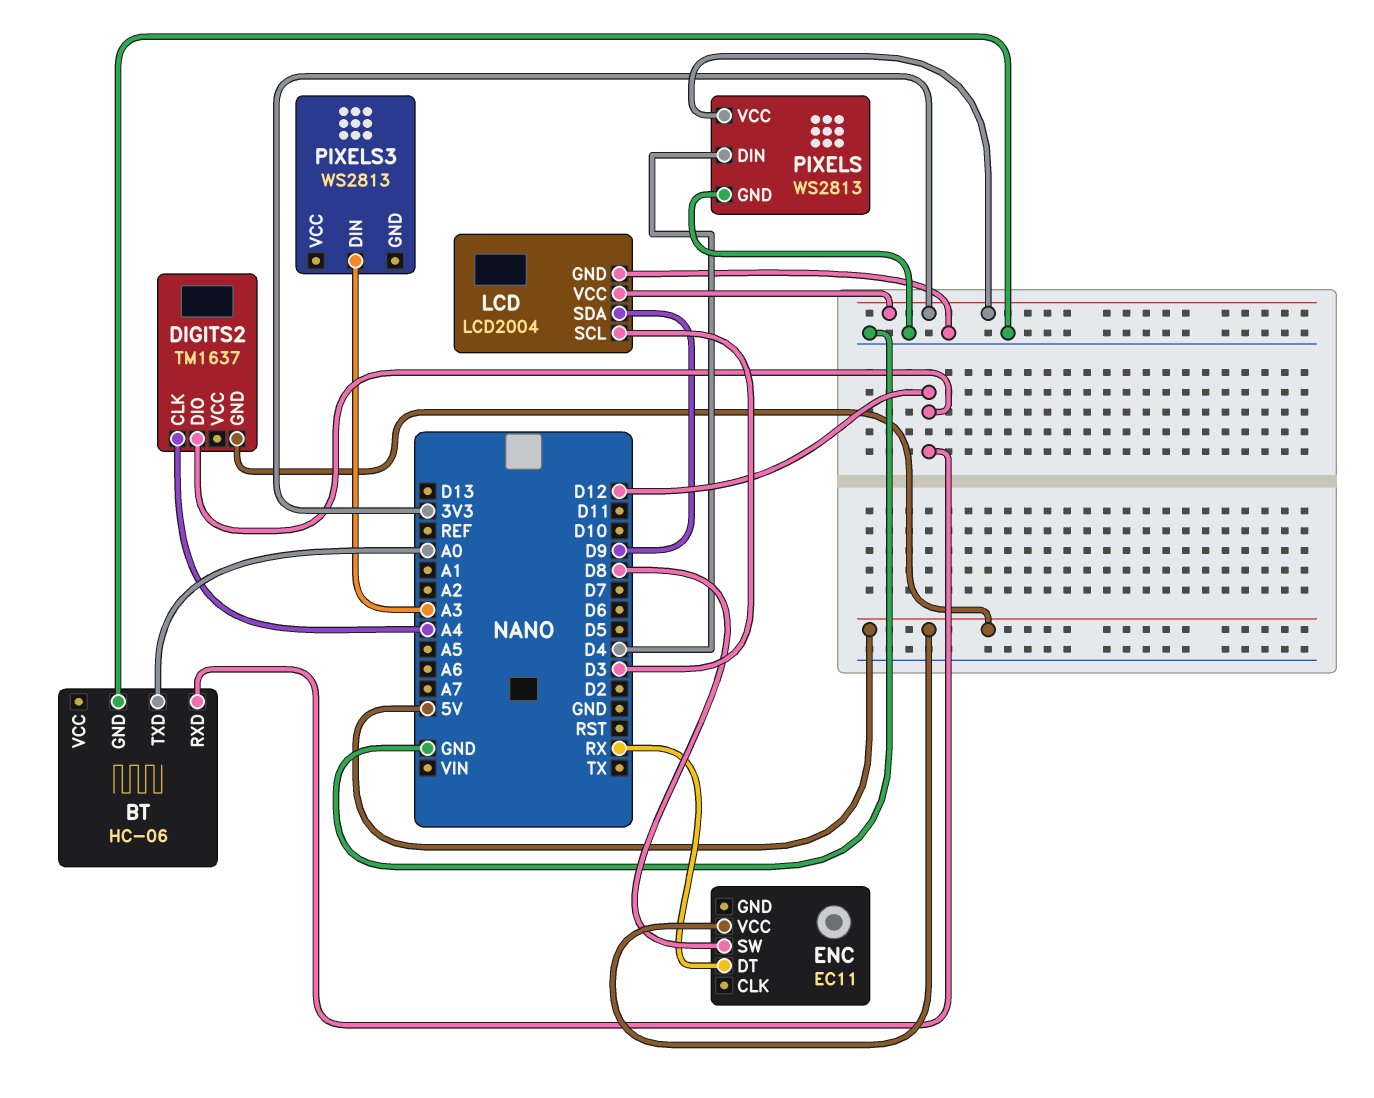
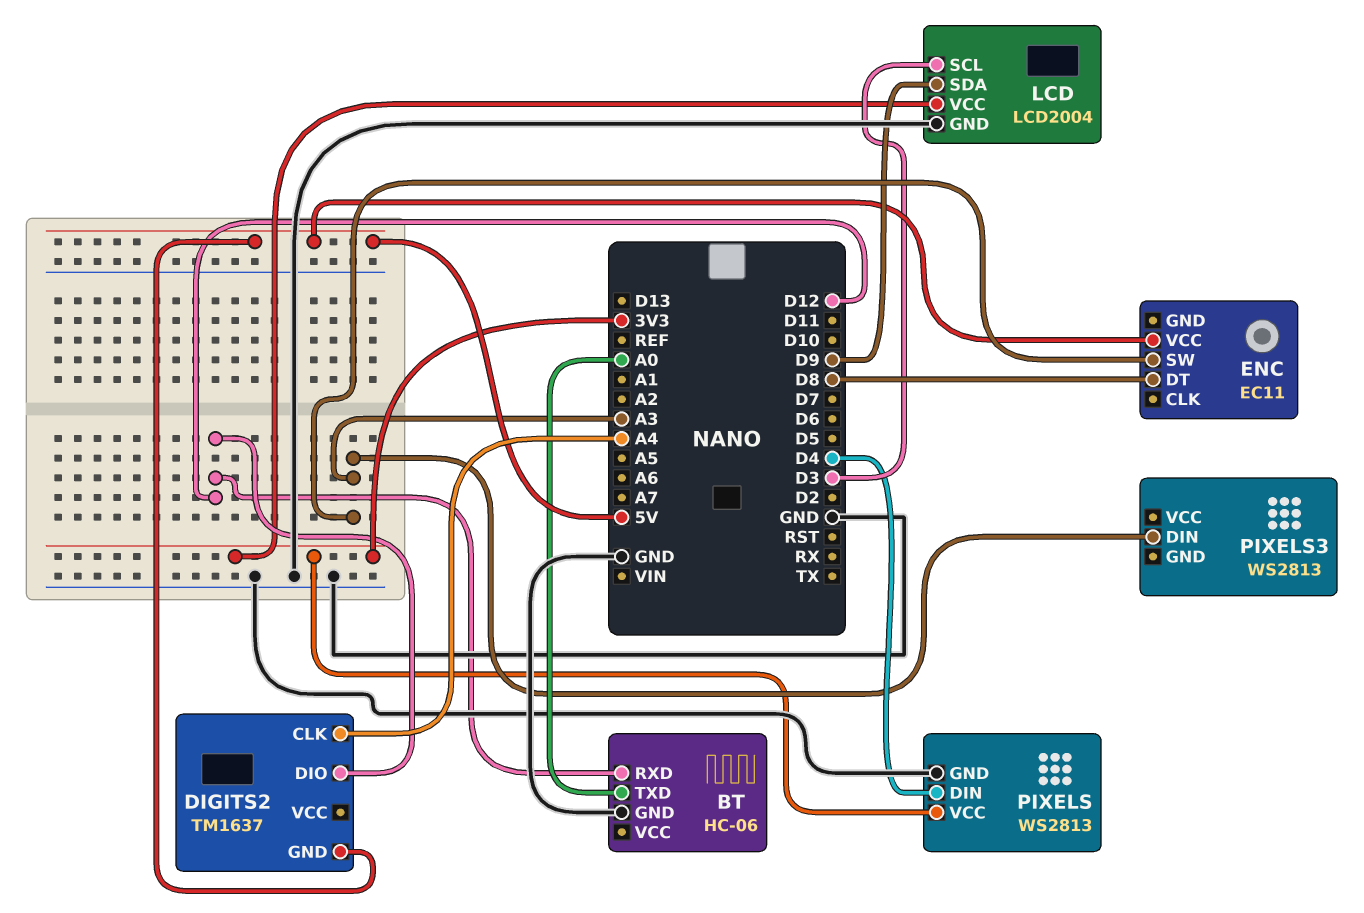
ENC pin DT: RX -> D8
ENC pin SW: D8 -> A3

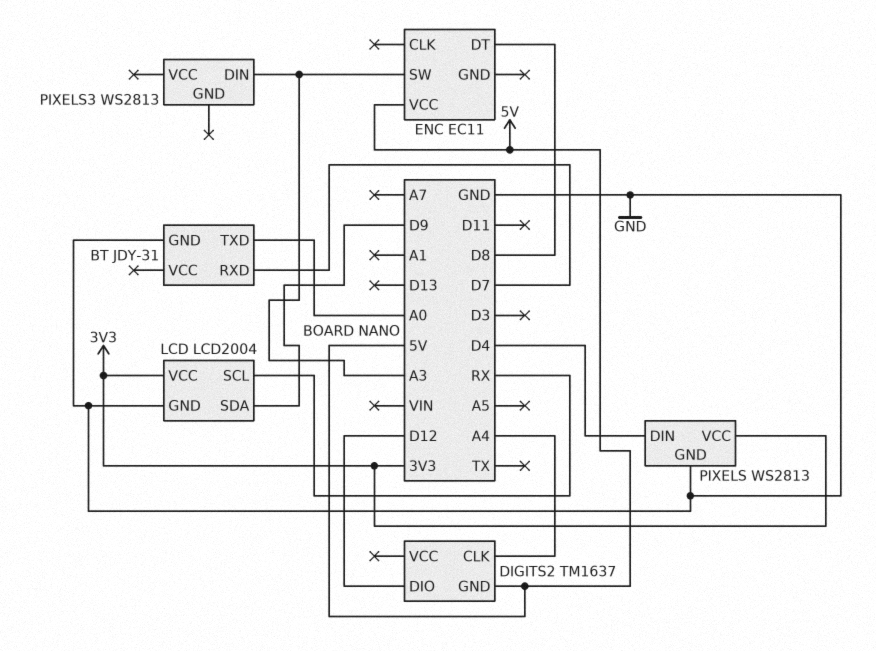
BT: HC-06 -> JDY-31
BT pin RXD: D12 -> D7
LCD pin SCL: D3 -> RX

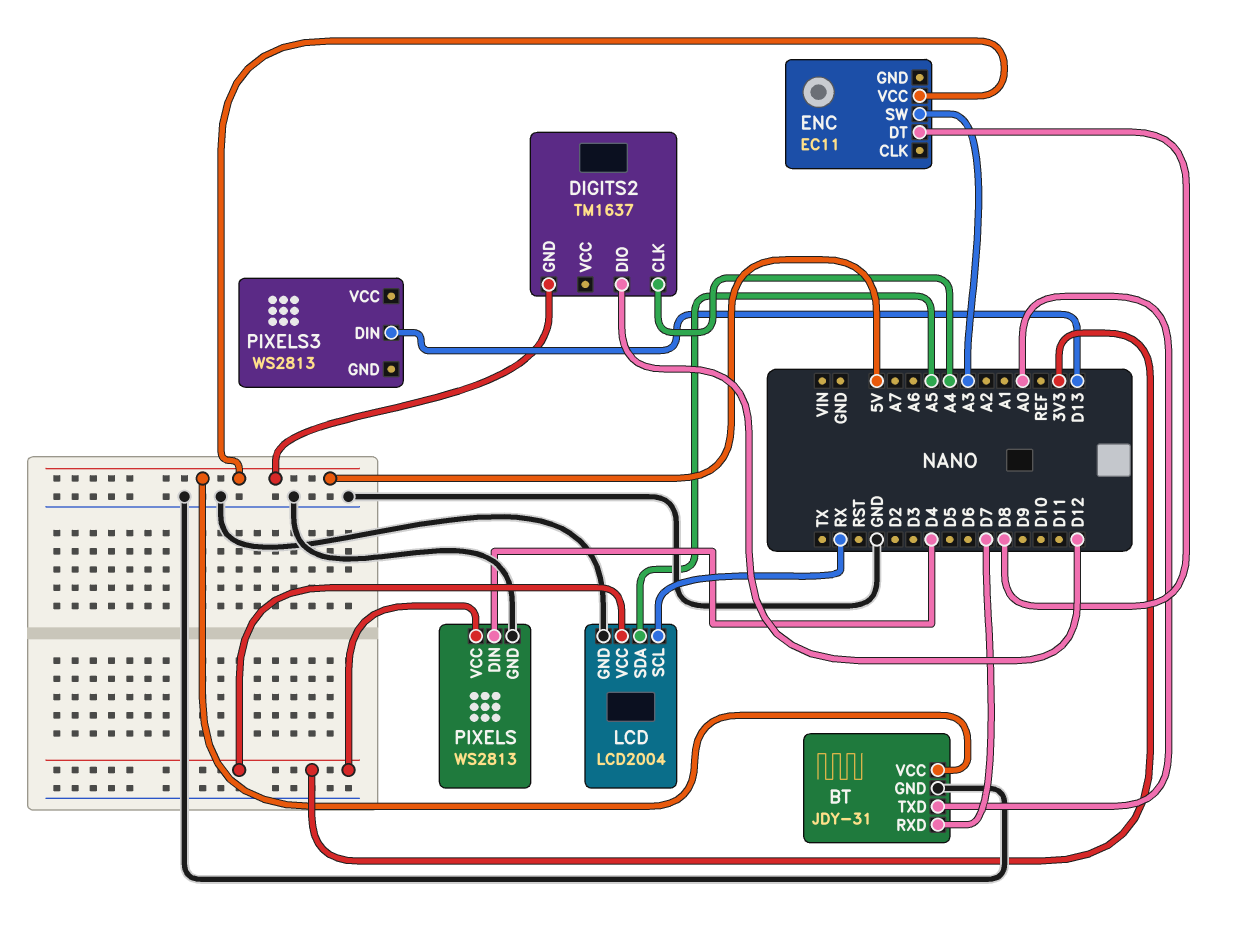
BT pin VCC: none -> 5V
LCD pin SDA: D9 -> A5
PIXELS3 pin DIN: A3 -> D13

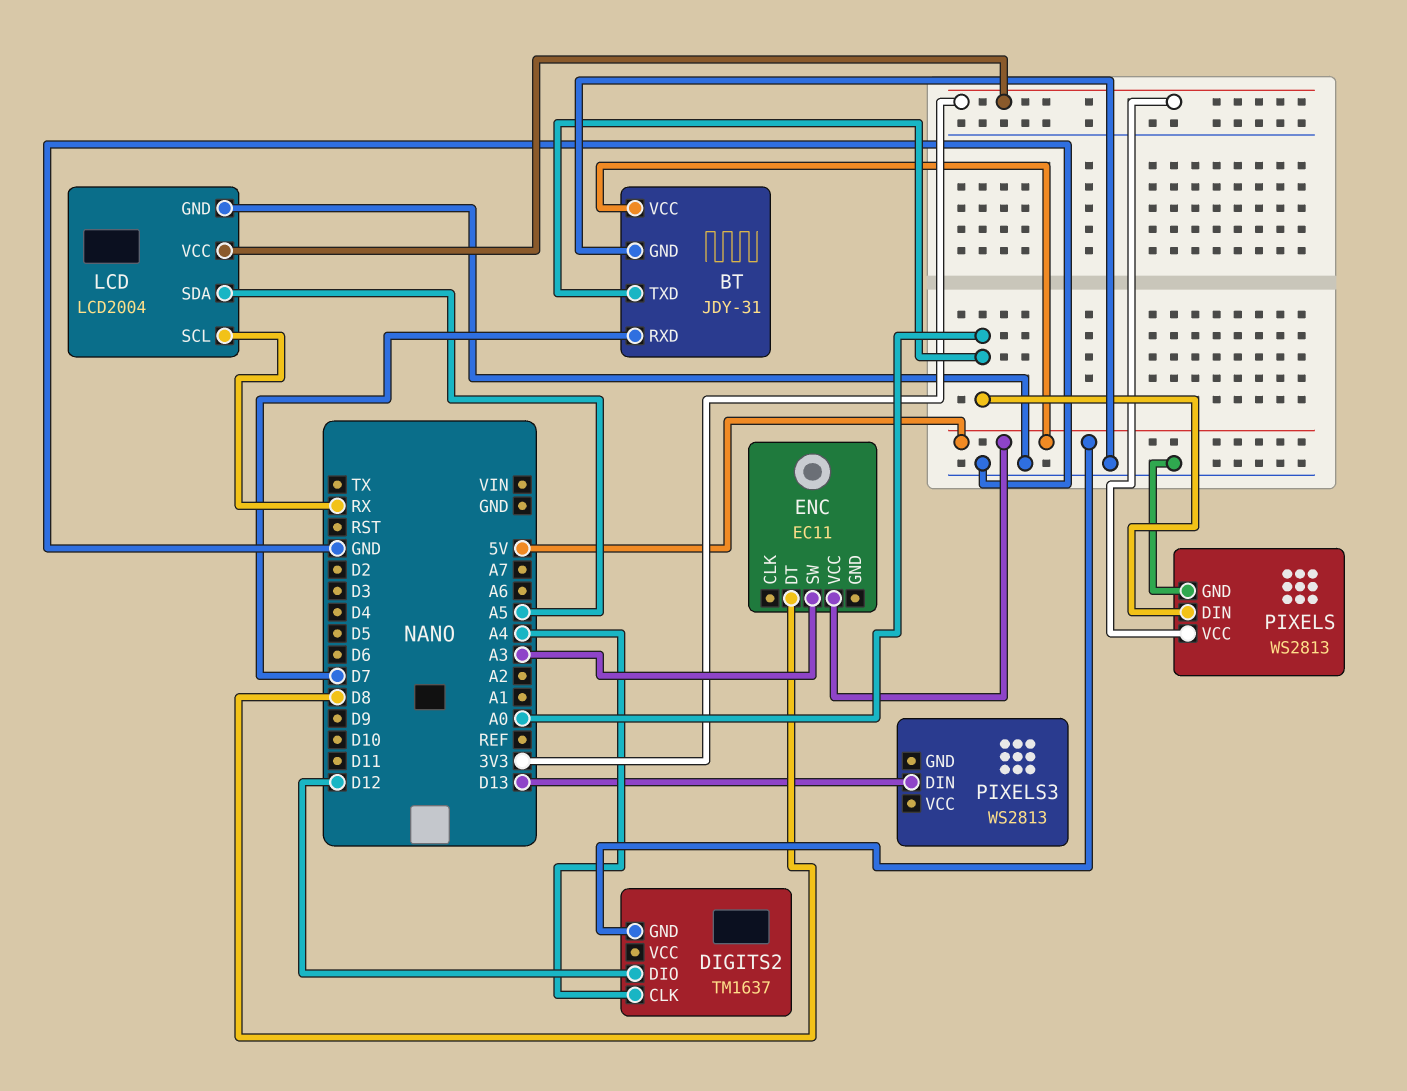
PIXELS pin DIN: D4 -> A0

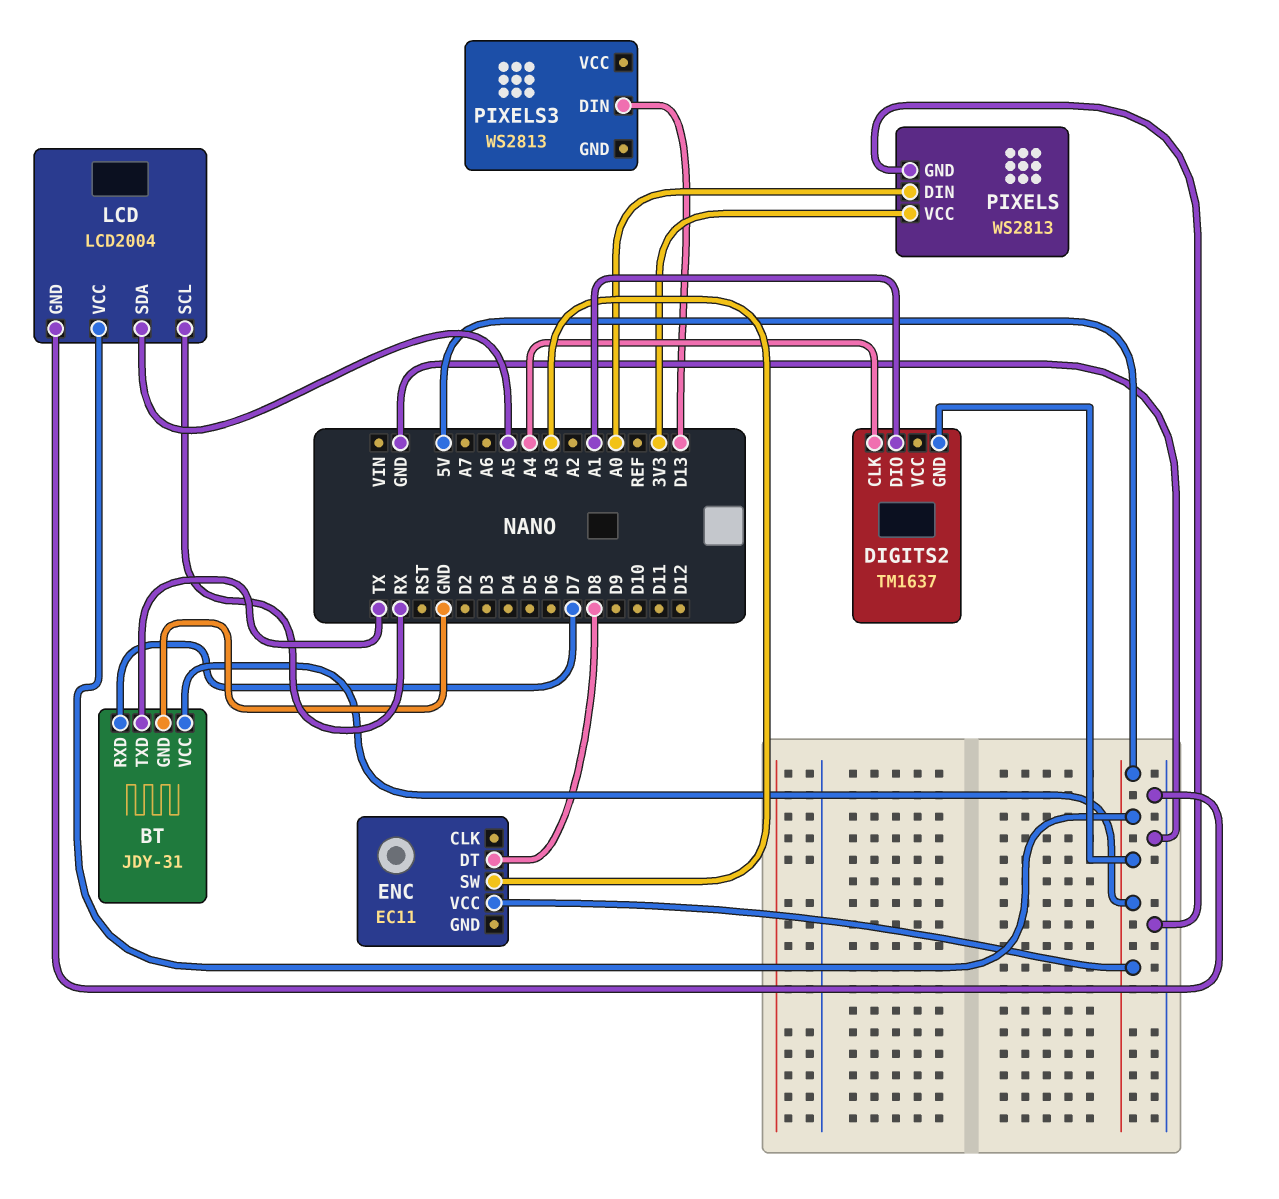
BT pin TXD: A0 -> TX
DIGITS2 pin DIO: D12 -> A1
LCD pin VCC: 3V3 -> 5V

